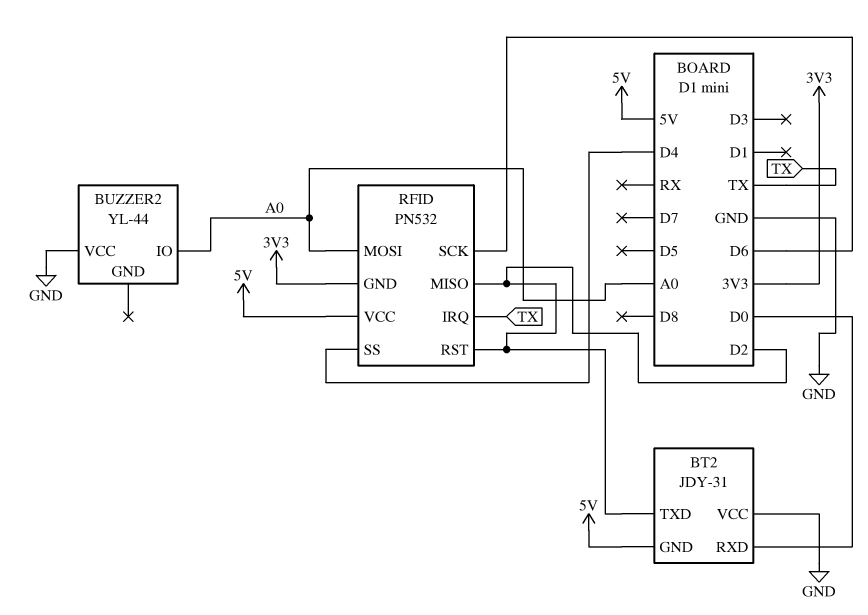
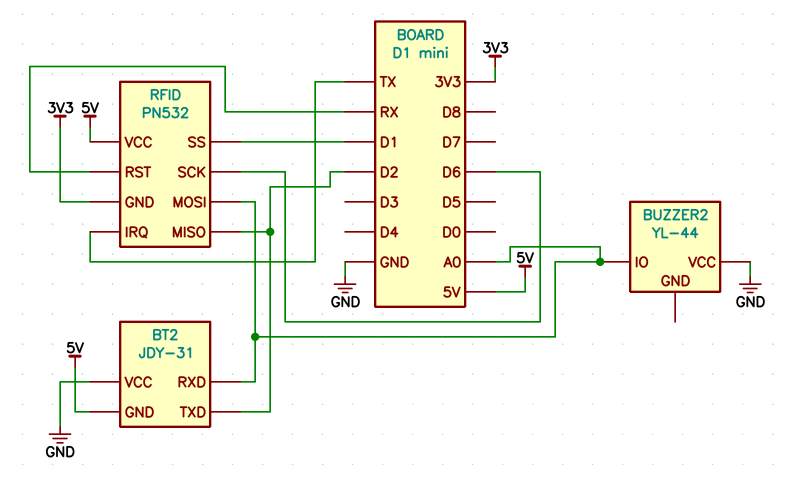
BT2 pin RXD: D0 -> A0
RFID pin RST: D2 -> RX
RFID pin SS: D4 -> D1

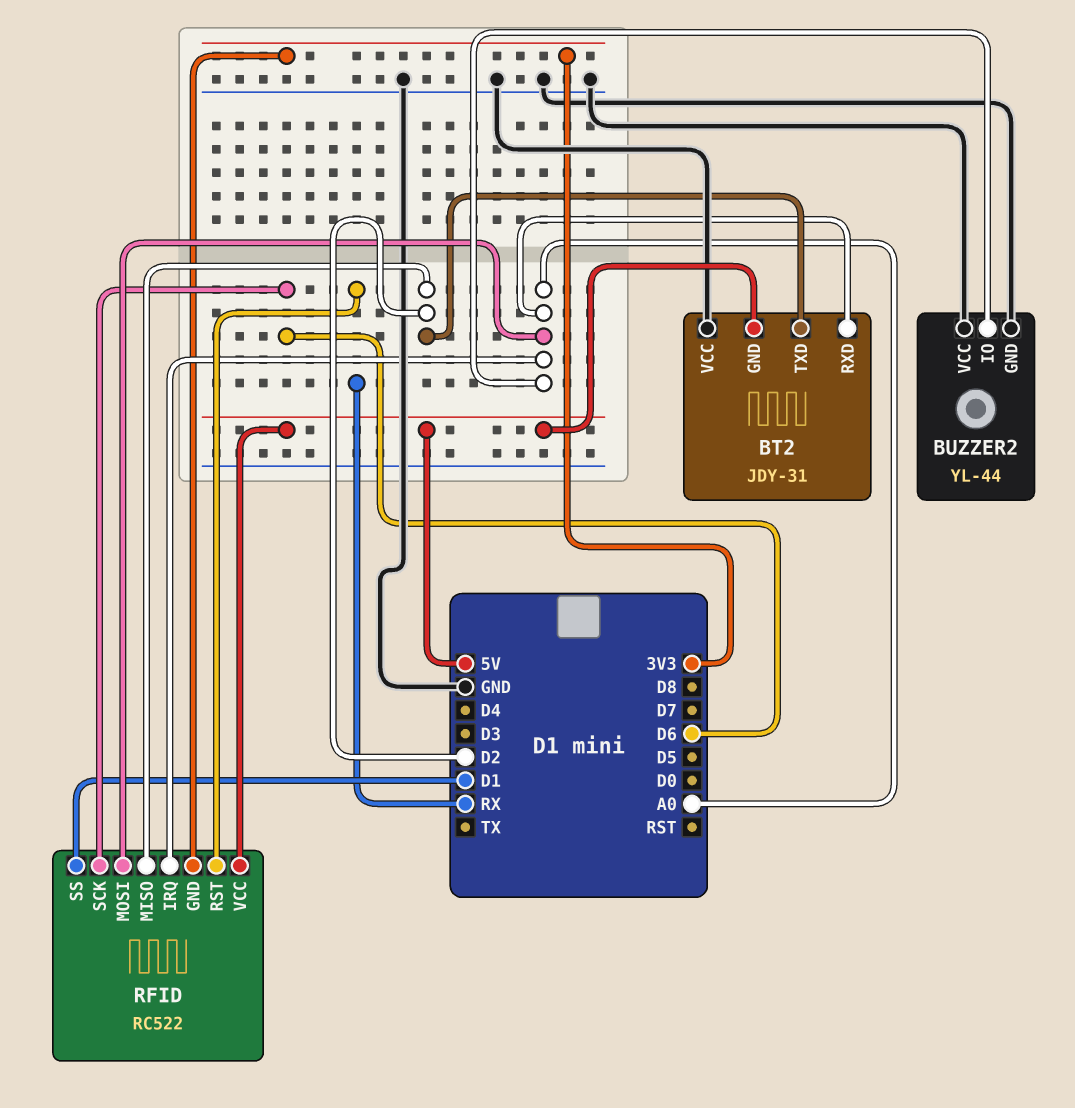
BUZZER2 pin GND: none -> GND
RFID: PN532 -> RC522
RFID pin IRQ: TX -> A0

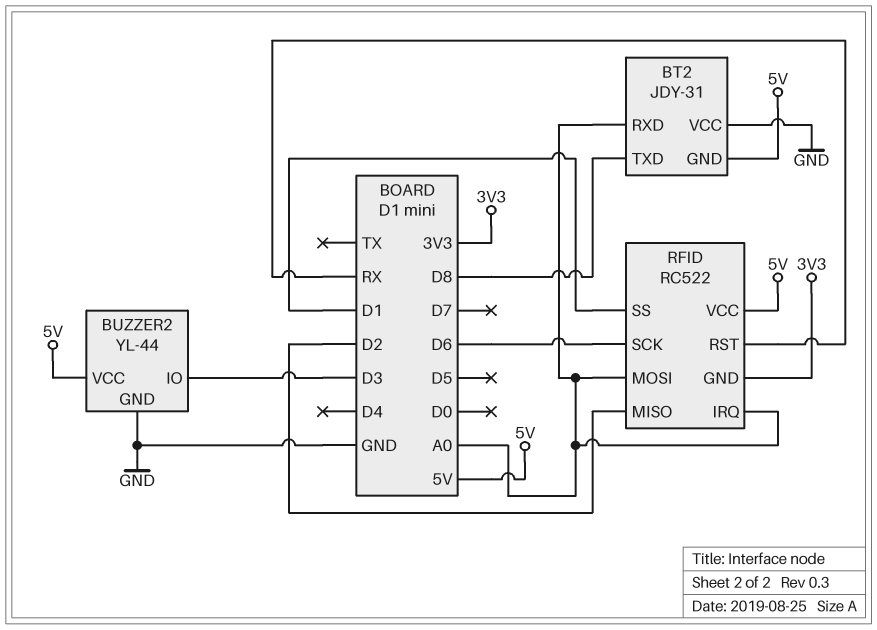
BT2 pin TXD: D2 -> D8
BUZZER2 pin IO: A0 -> D3
BUZZER2 pin VCC: GND -> 5V

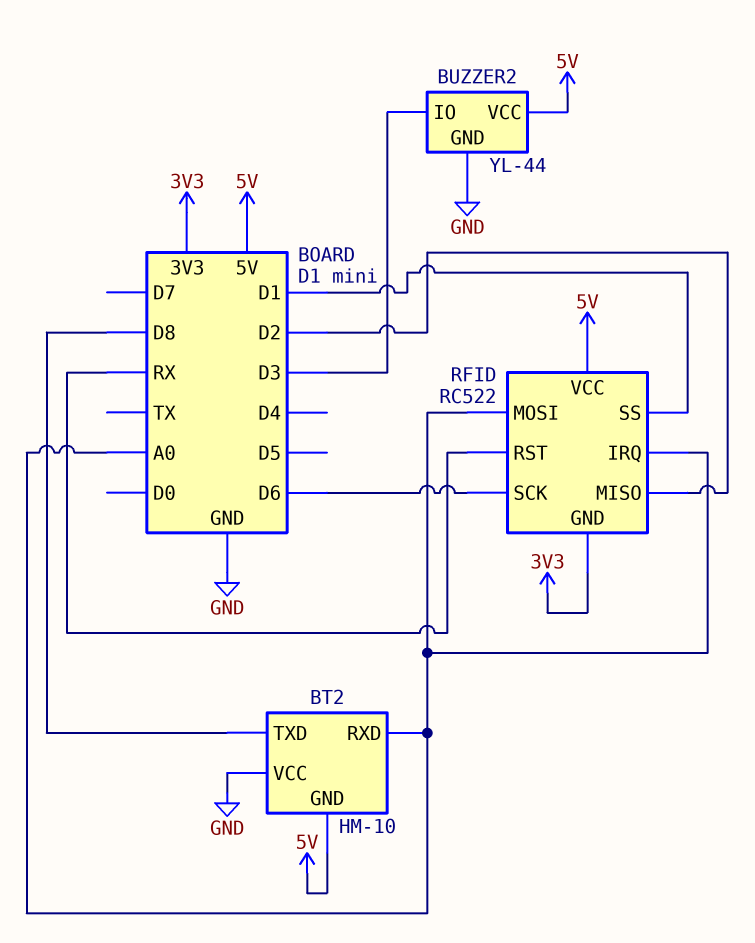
BT2: JDY-31 -> HM-10

